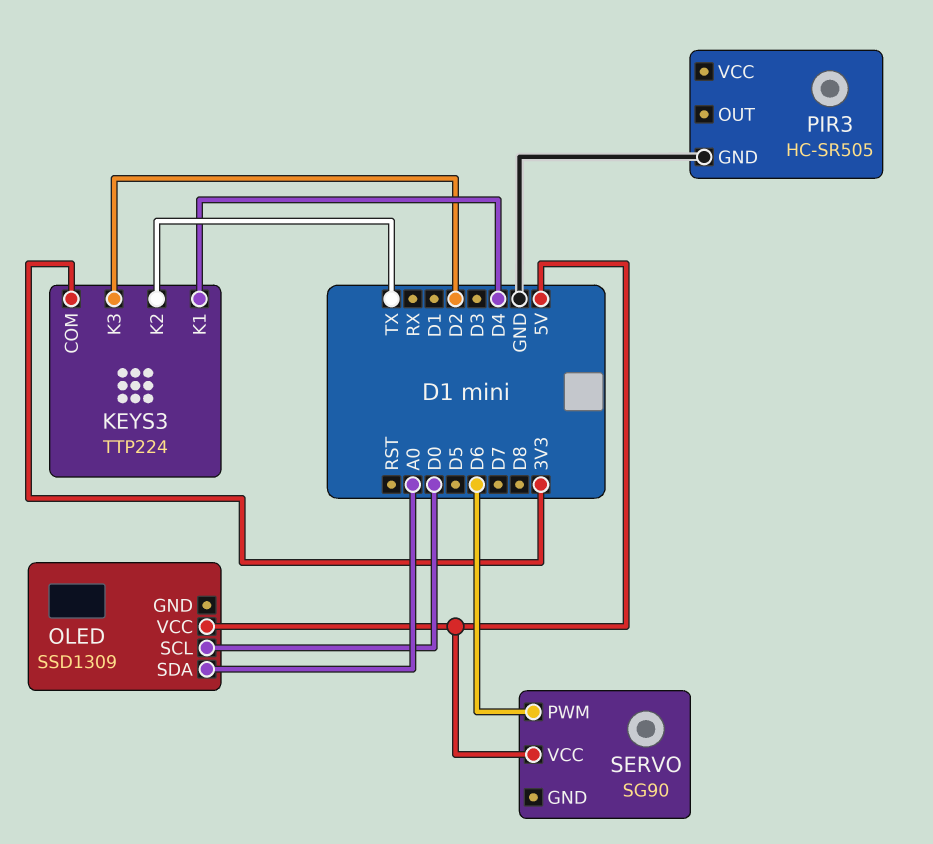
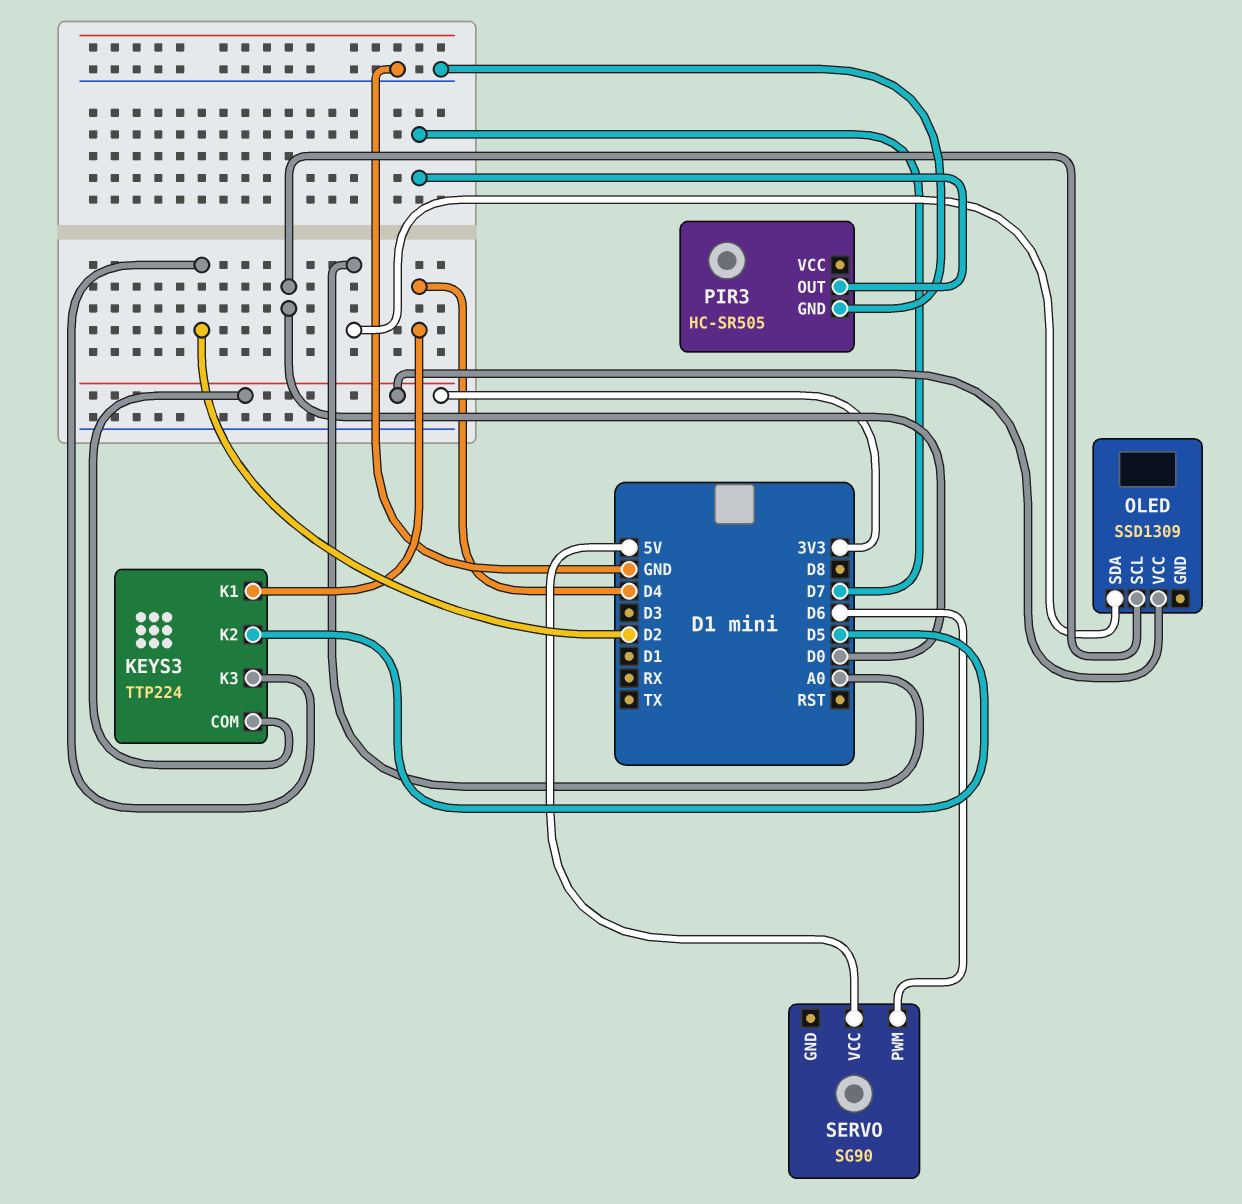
KEYS3 pin K2: TX -> D5
OLED pin VCC: 5V -> 3V3
PIR3 pin OUT: none -> D7

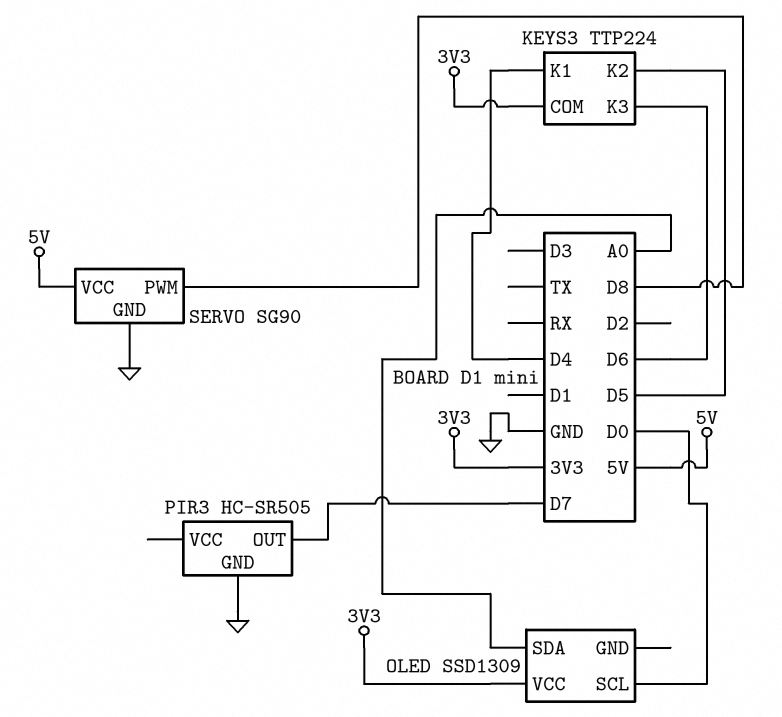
KEYS3 pin K3: D2 -> D6
SERVO pin GND: none -> GND
SERVO pin PWM: D6 -> D8

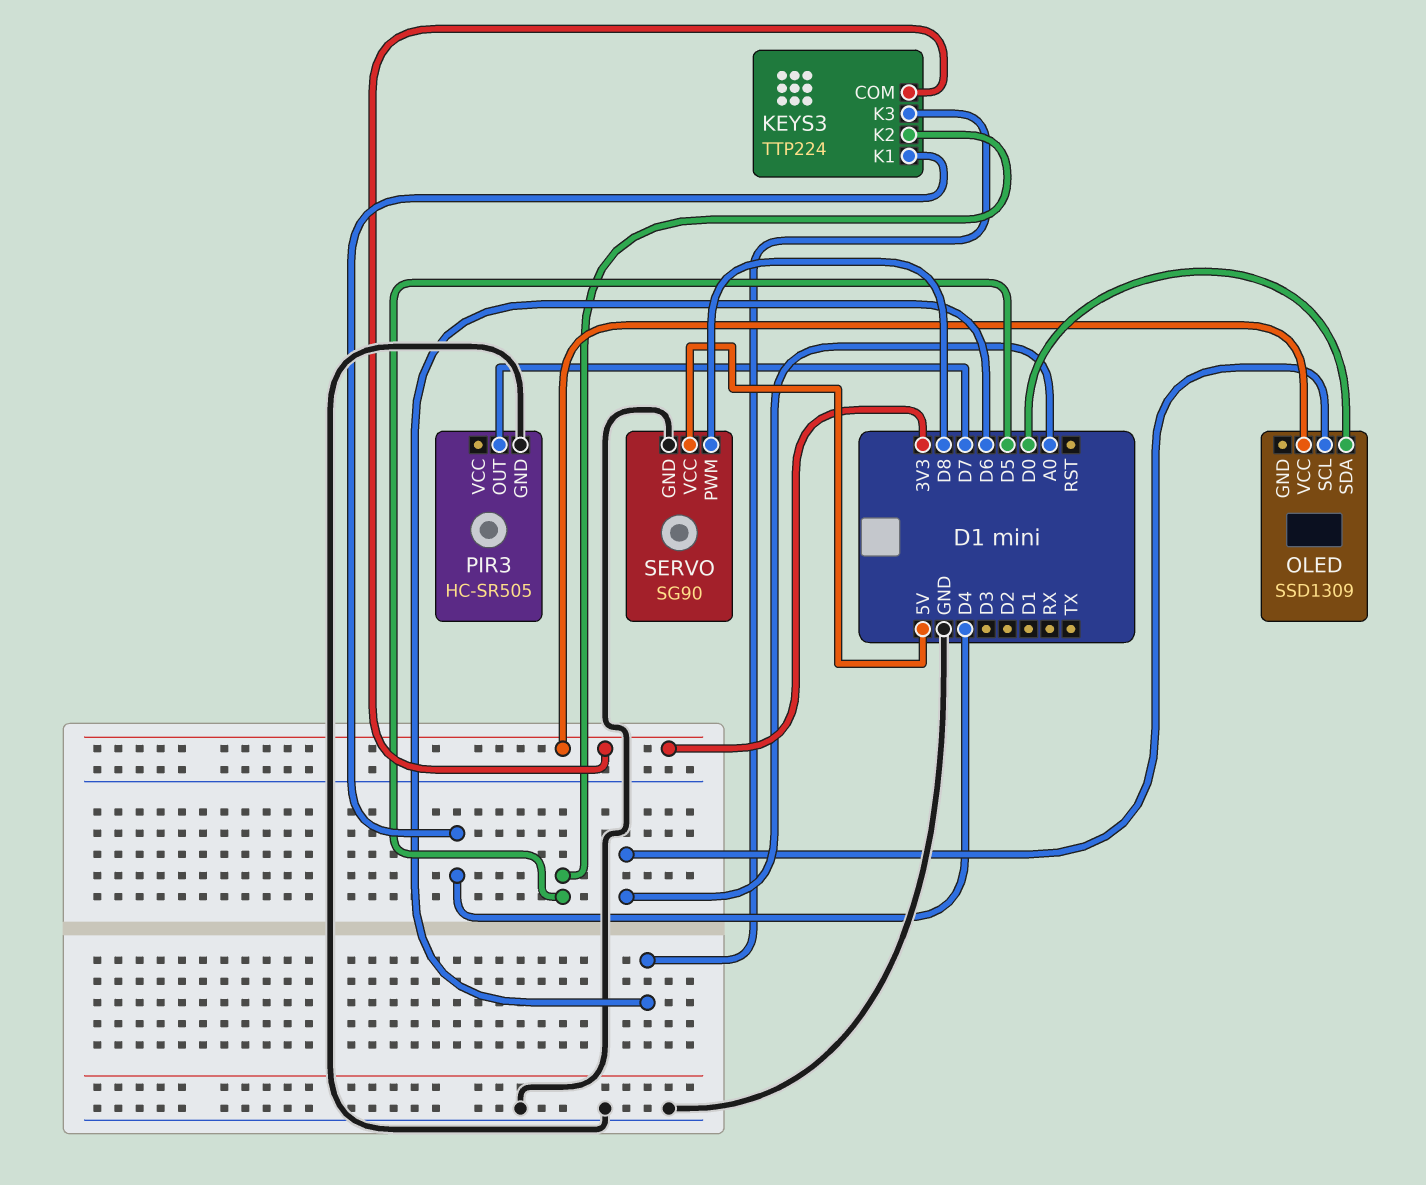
OLED pin SCL: D0 -> A0
OLED pin SDA: A0 -> D0

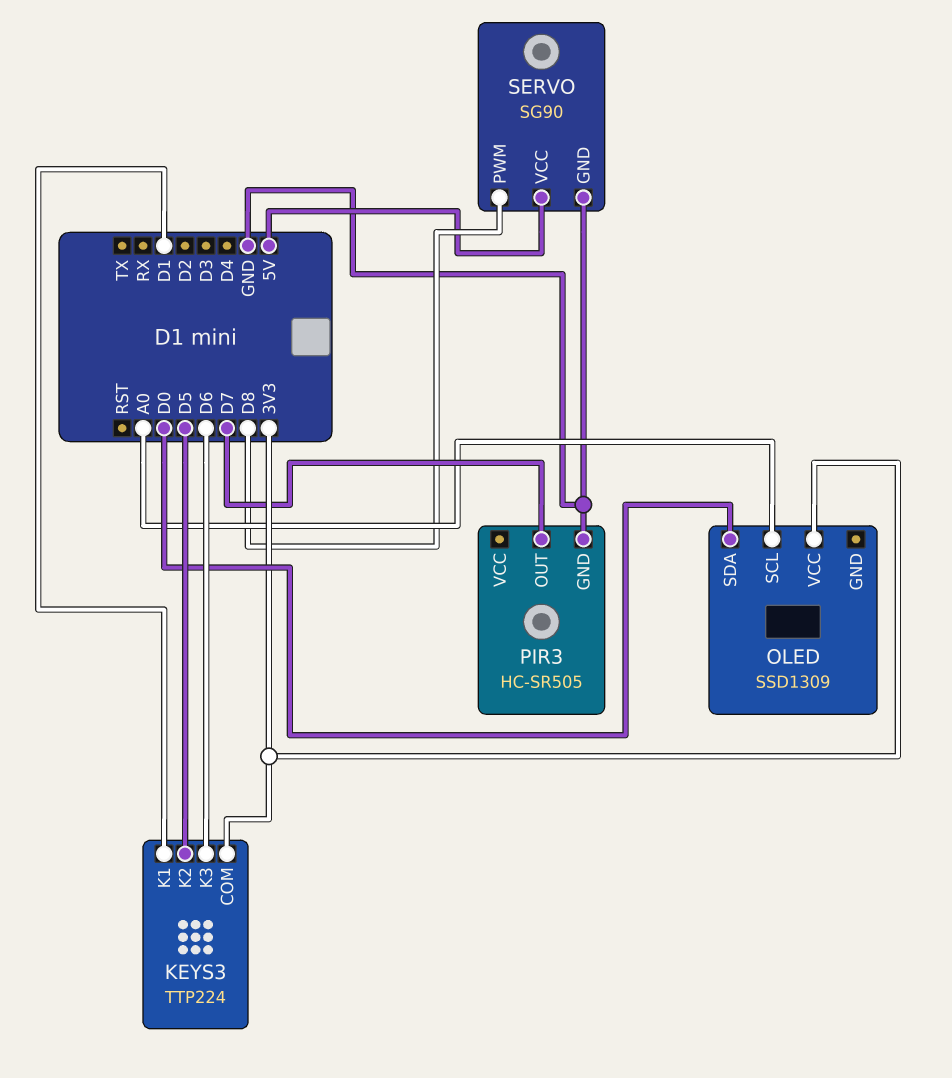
KEYS3 pin K1: D4 -> D1

